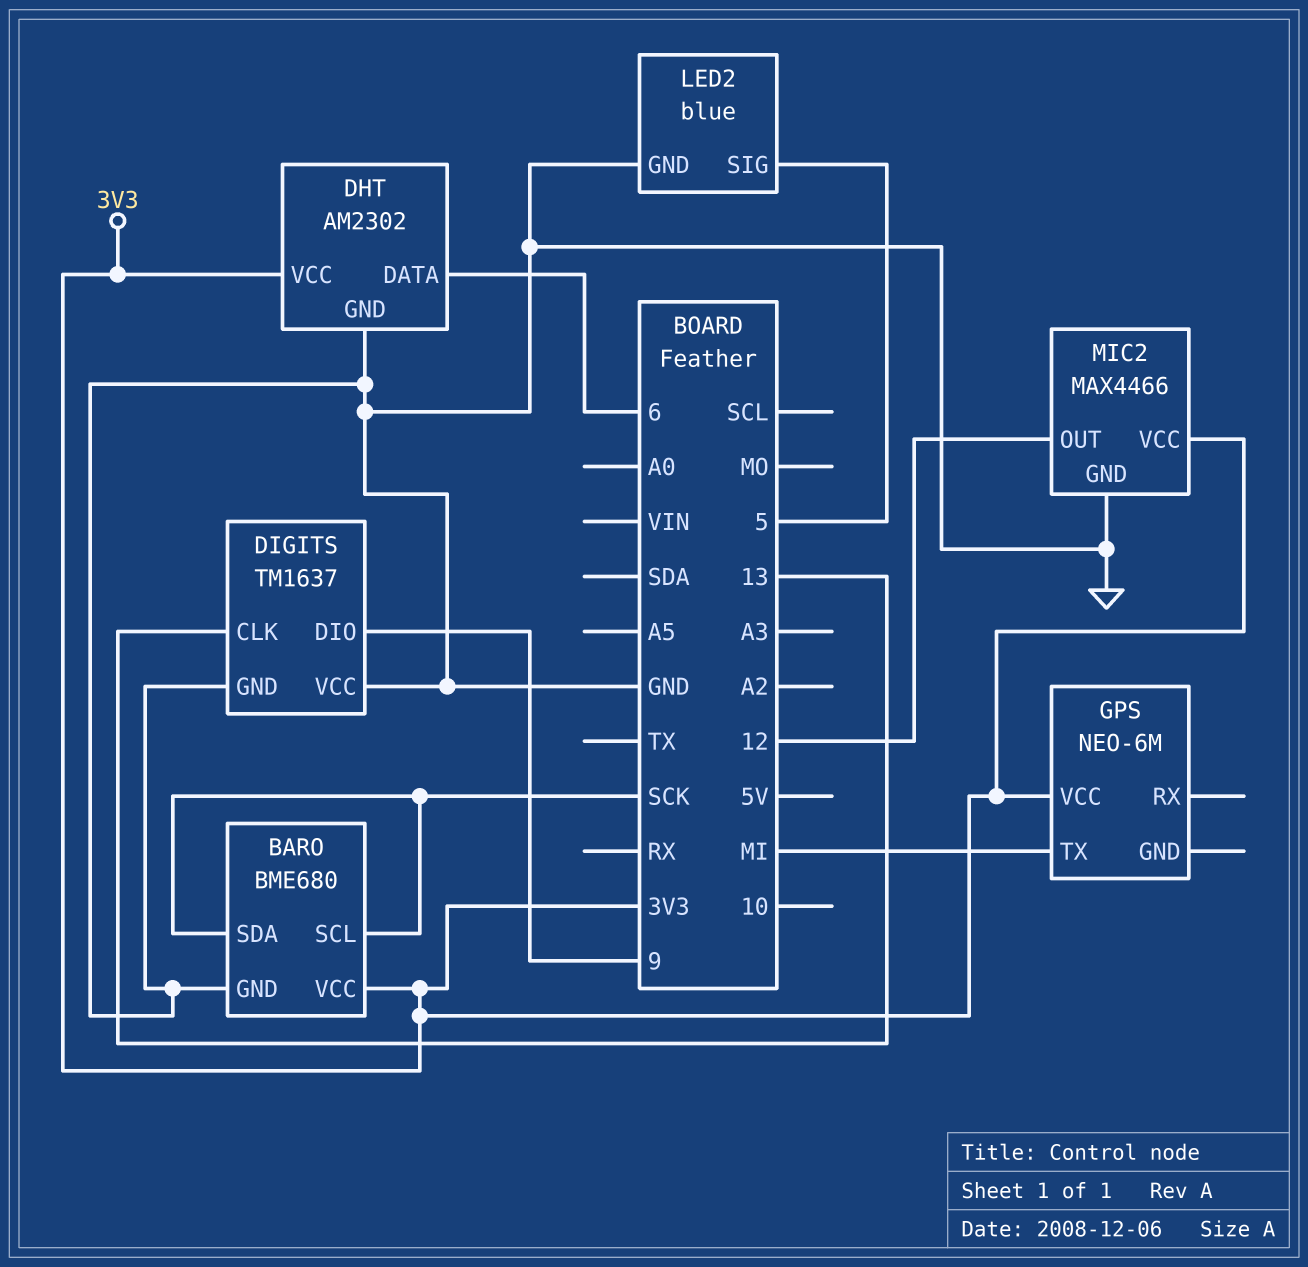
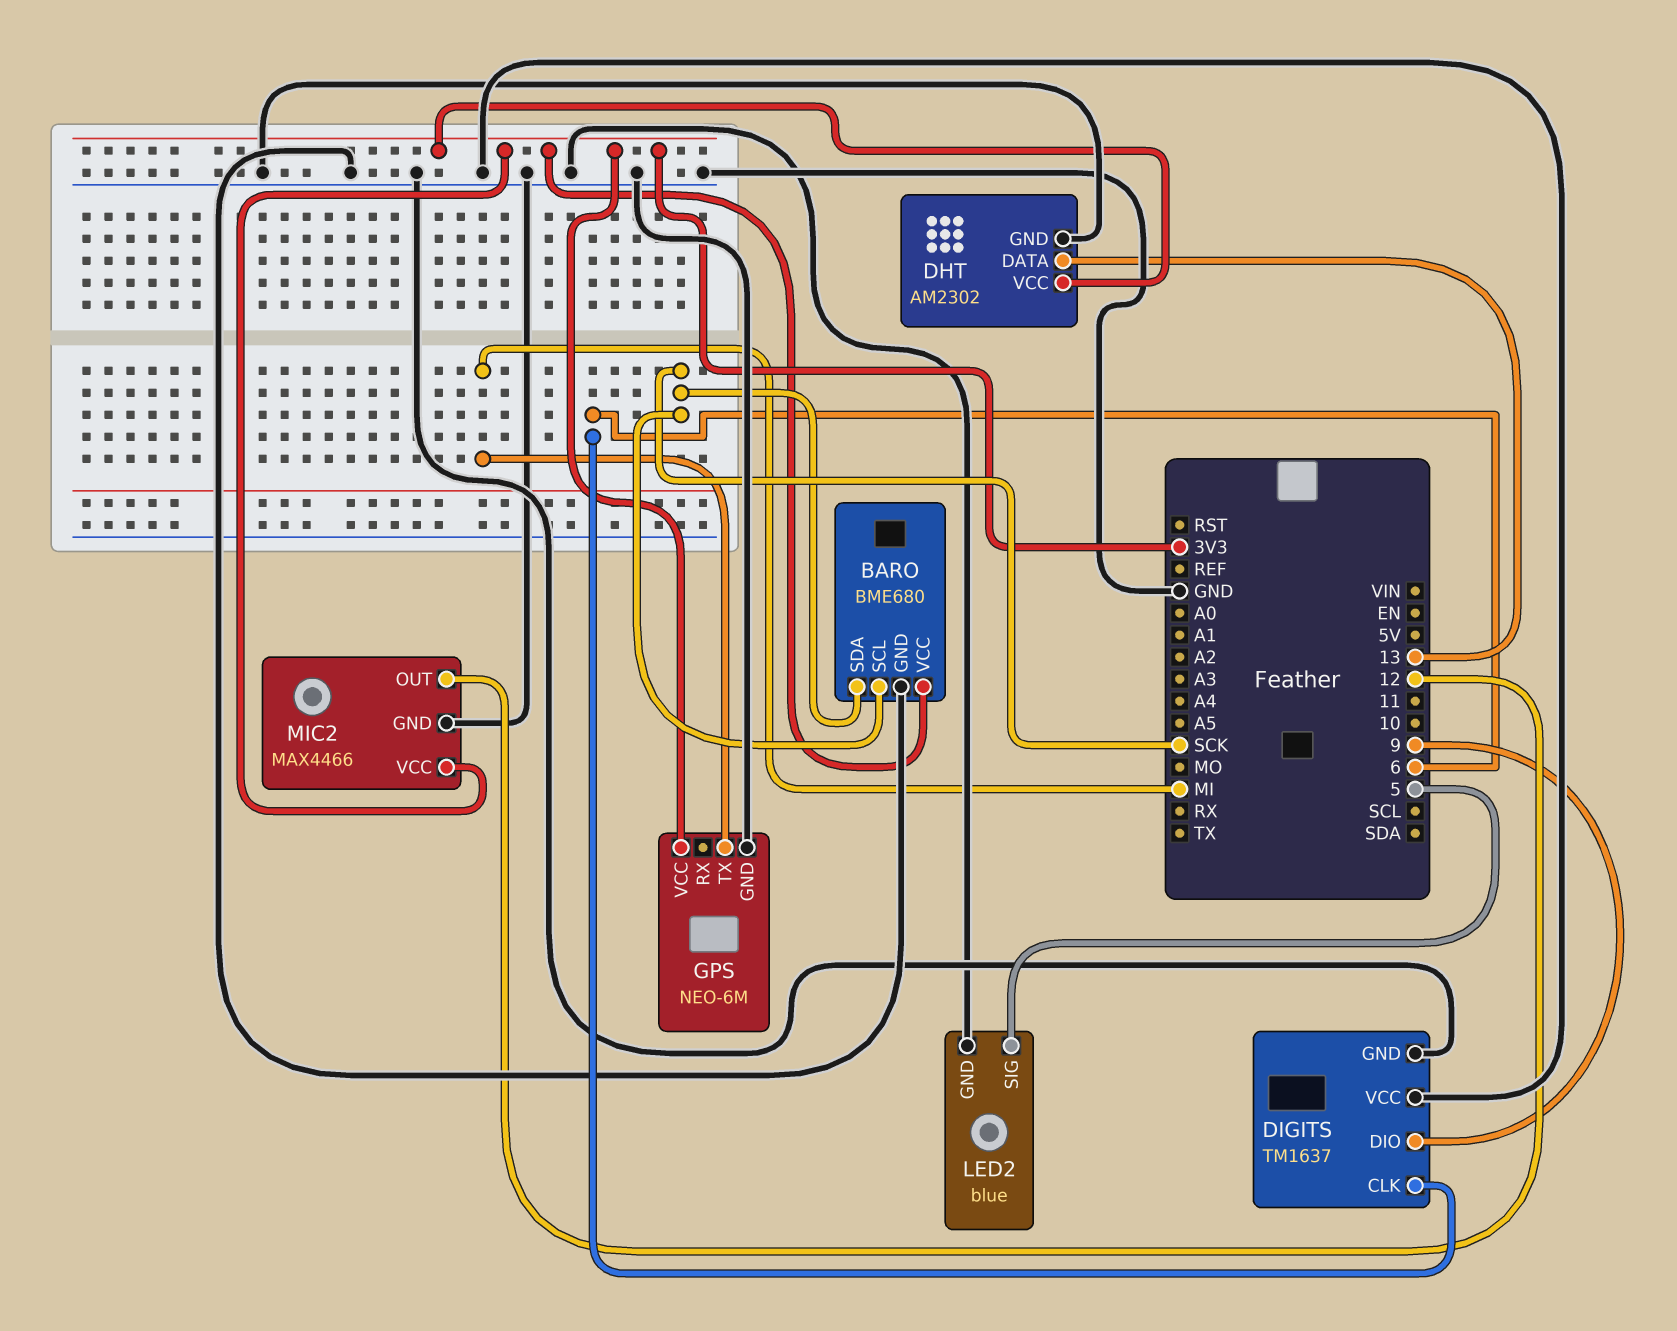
DHT pin DATA: 6 -> 13
DIGITS pin CLK: 13 -> 6
GPS pin GND: none -> GND

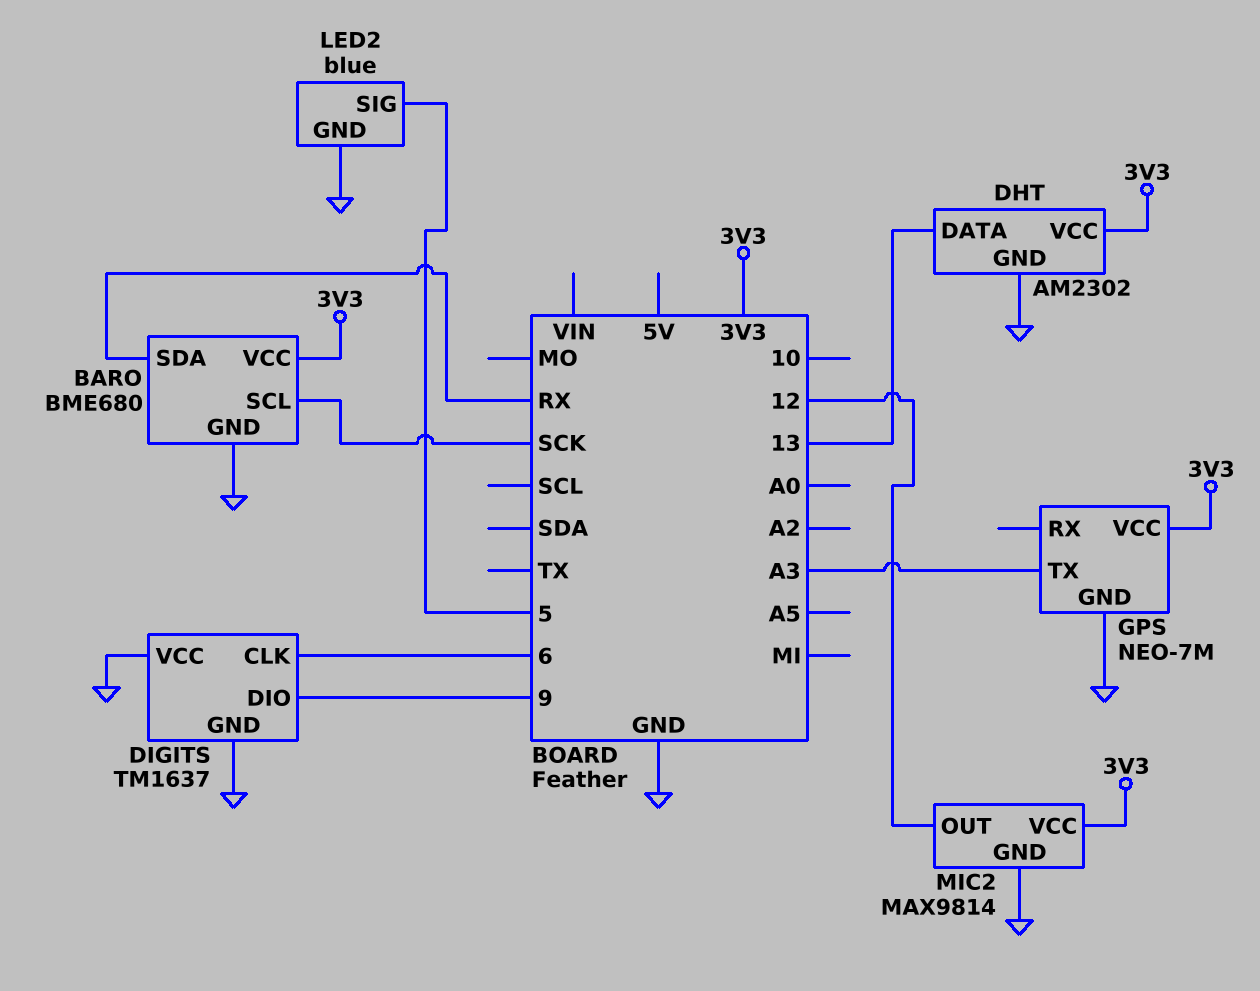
BARO pin SDA: SCK -> RX
GPS: NEO-6M -> NEO-7M
GPS pin TX: MI -> A3
MIC2: MAX4466 -> MAX9814

